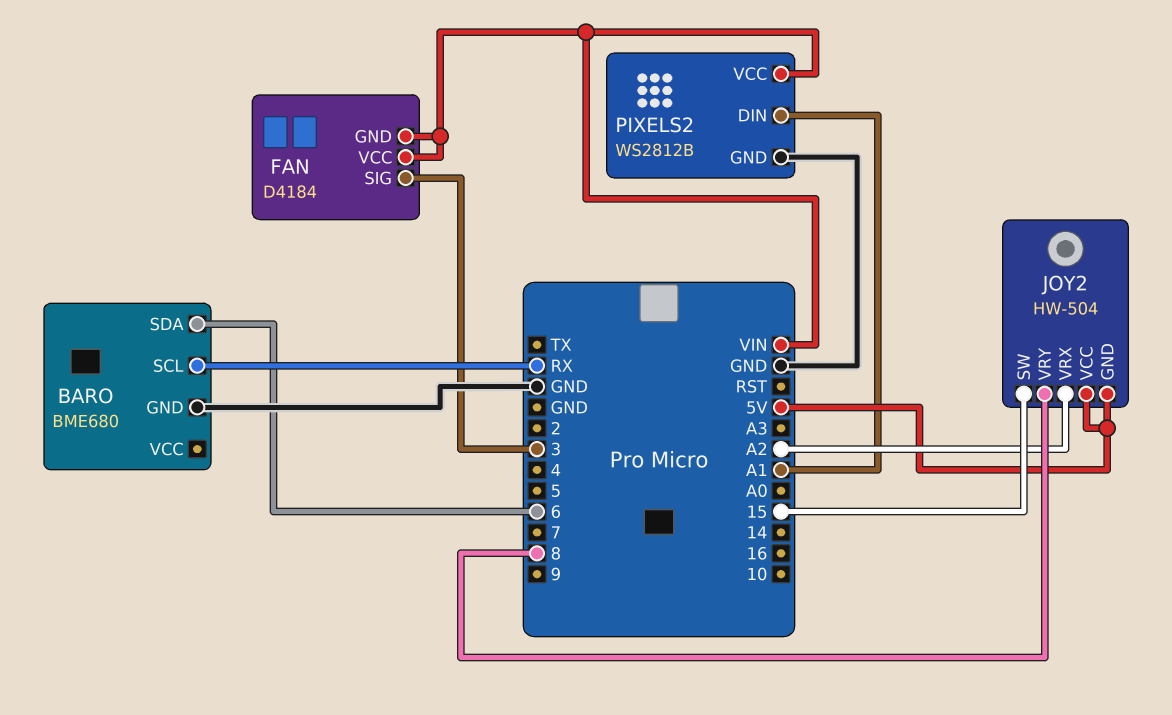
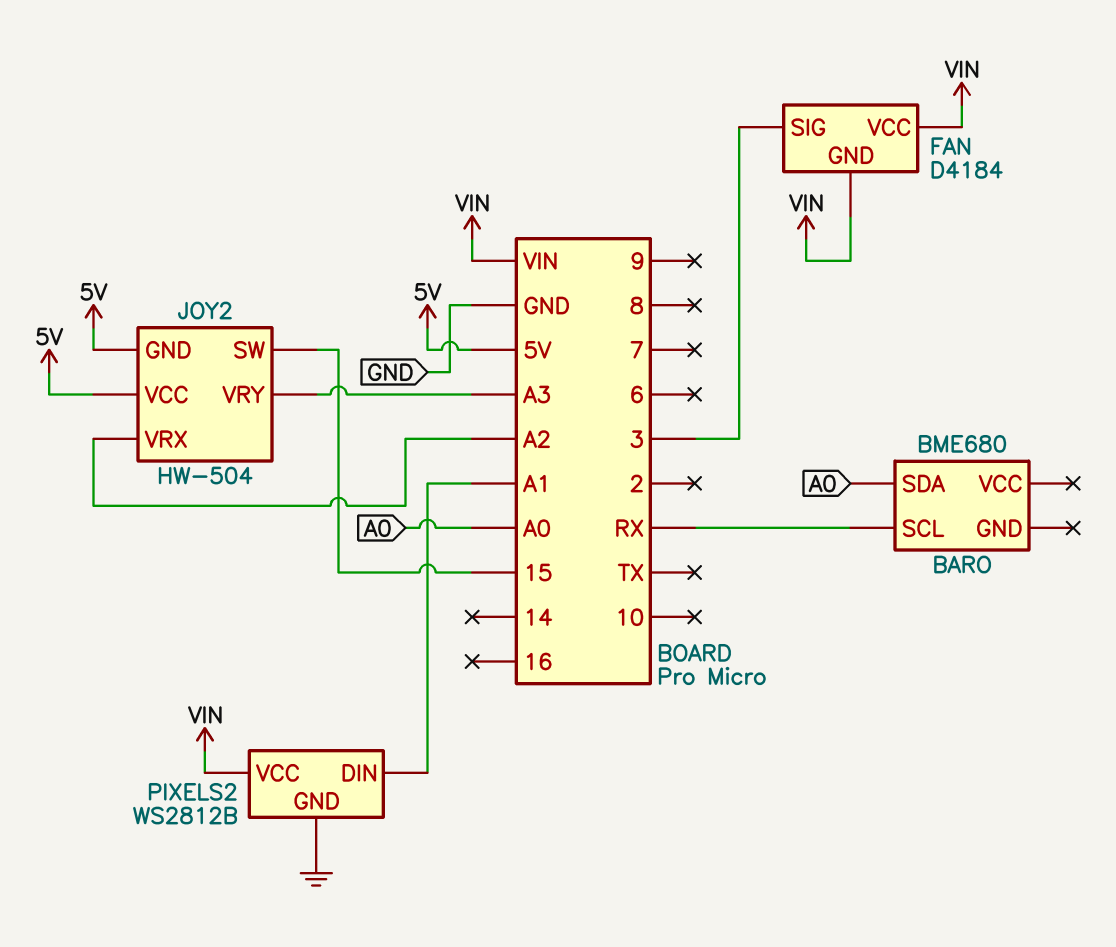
BARO pin GND: GND -> none
BARO pin SDA: 6 -> A0
JOY2 pin VRY: 8 -> A3

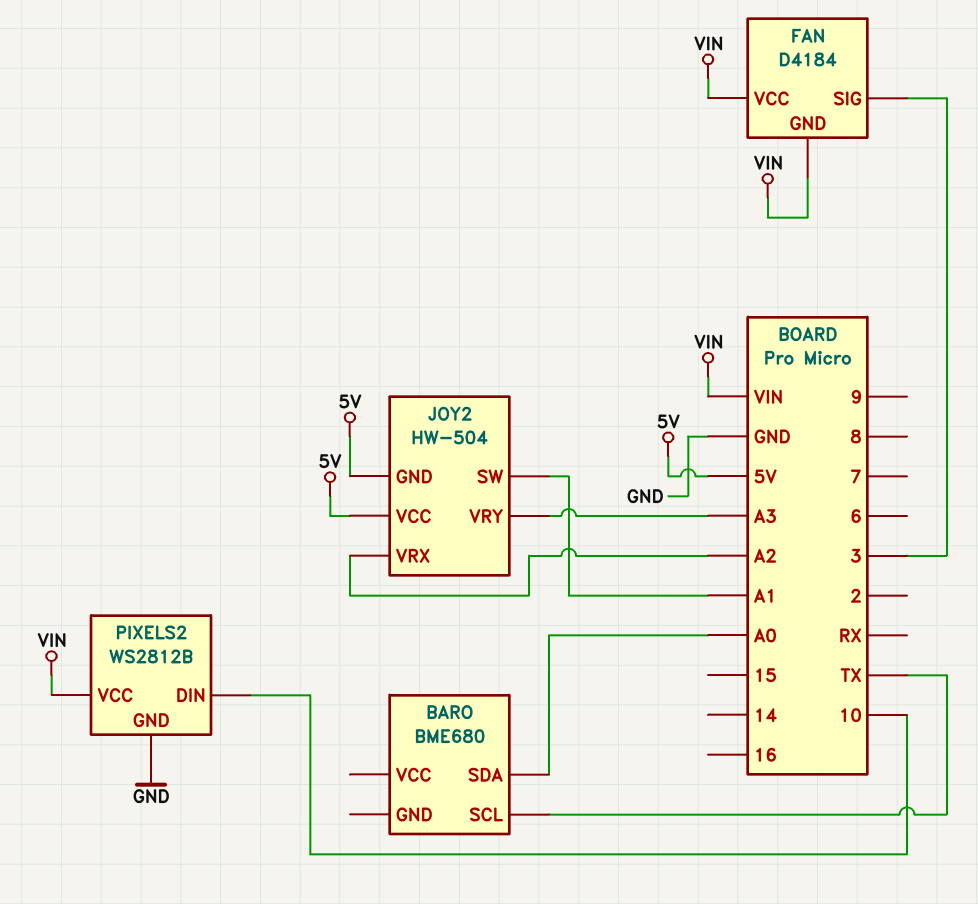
BARO pin SCL: RX -> TX
JOY2 pin SW: 15 -> A1
PIXELS2 pin DIN: A1 -> 10

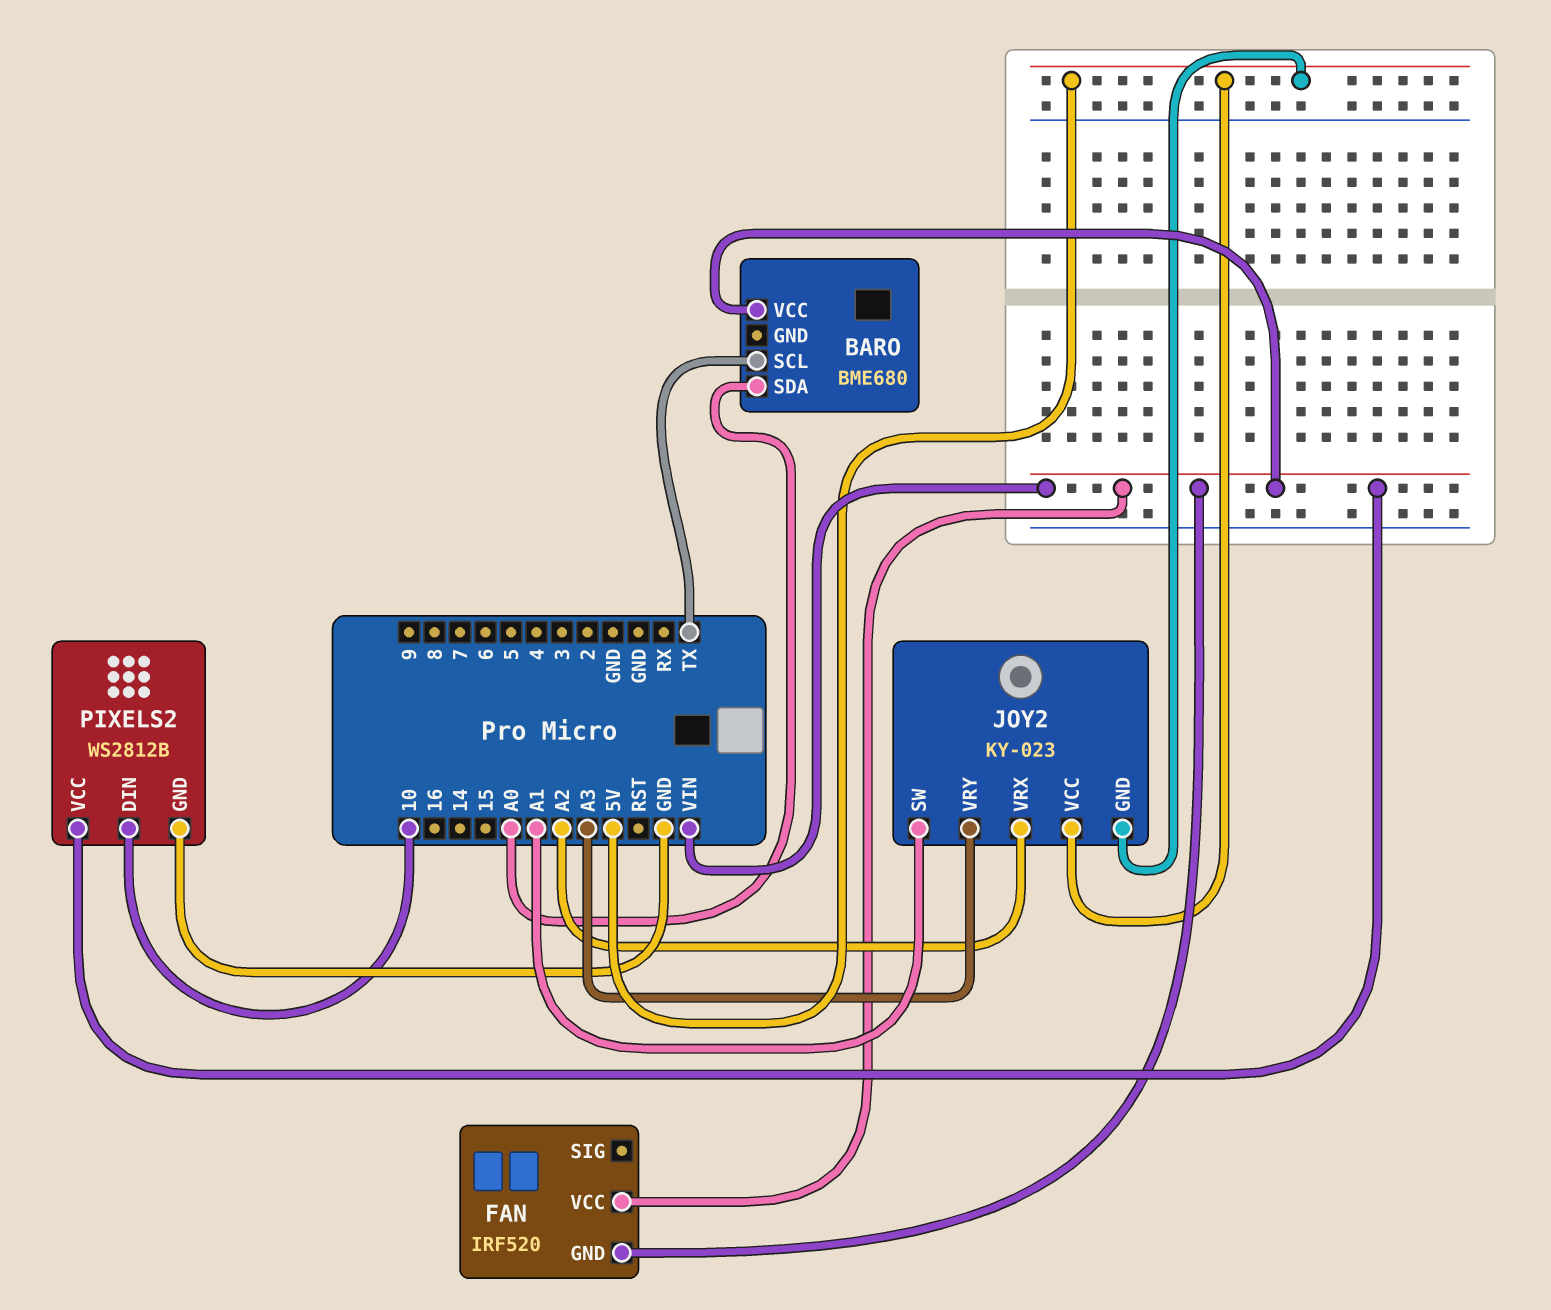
BARO pin VCC: none -> VIN
FAN: D4184 -> IRF520
FAN pin SIG: 3 -> none
JOY2: HW-504 -> KY-023

